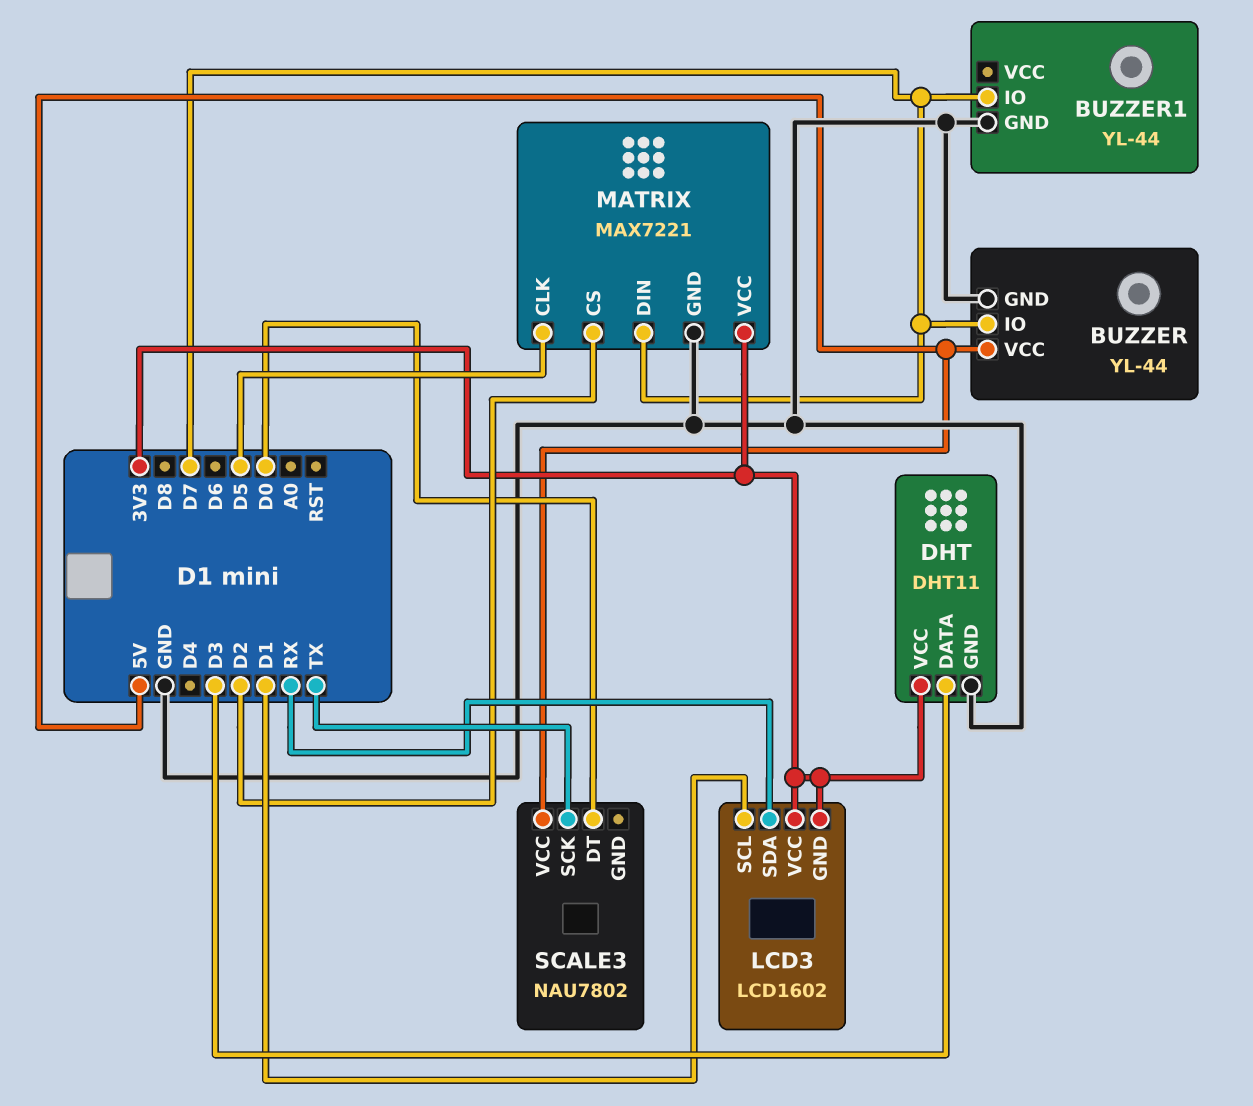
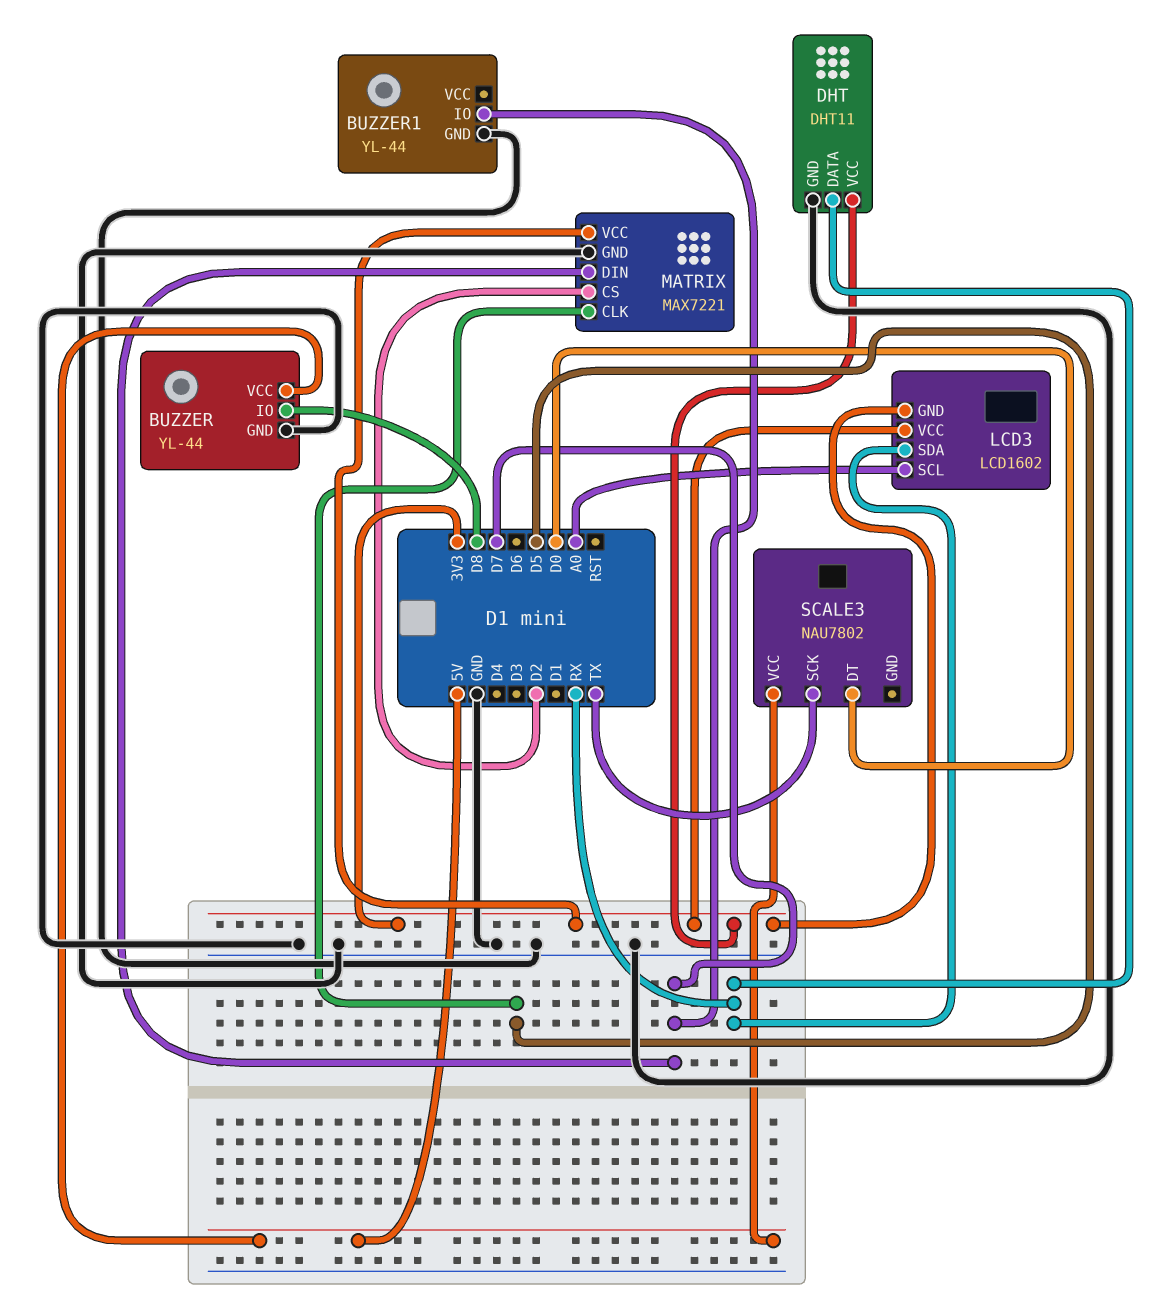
BUZZER pin IO: D7 -> D8
DHT pin DATA: D3 -> RX
LCD3 pin SCL: D1 -> A0

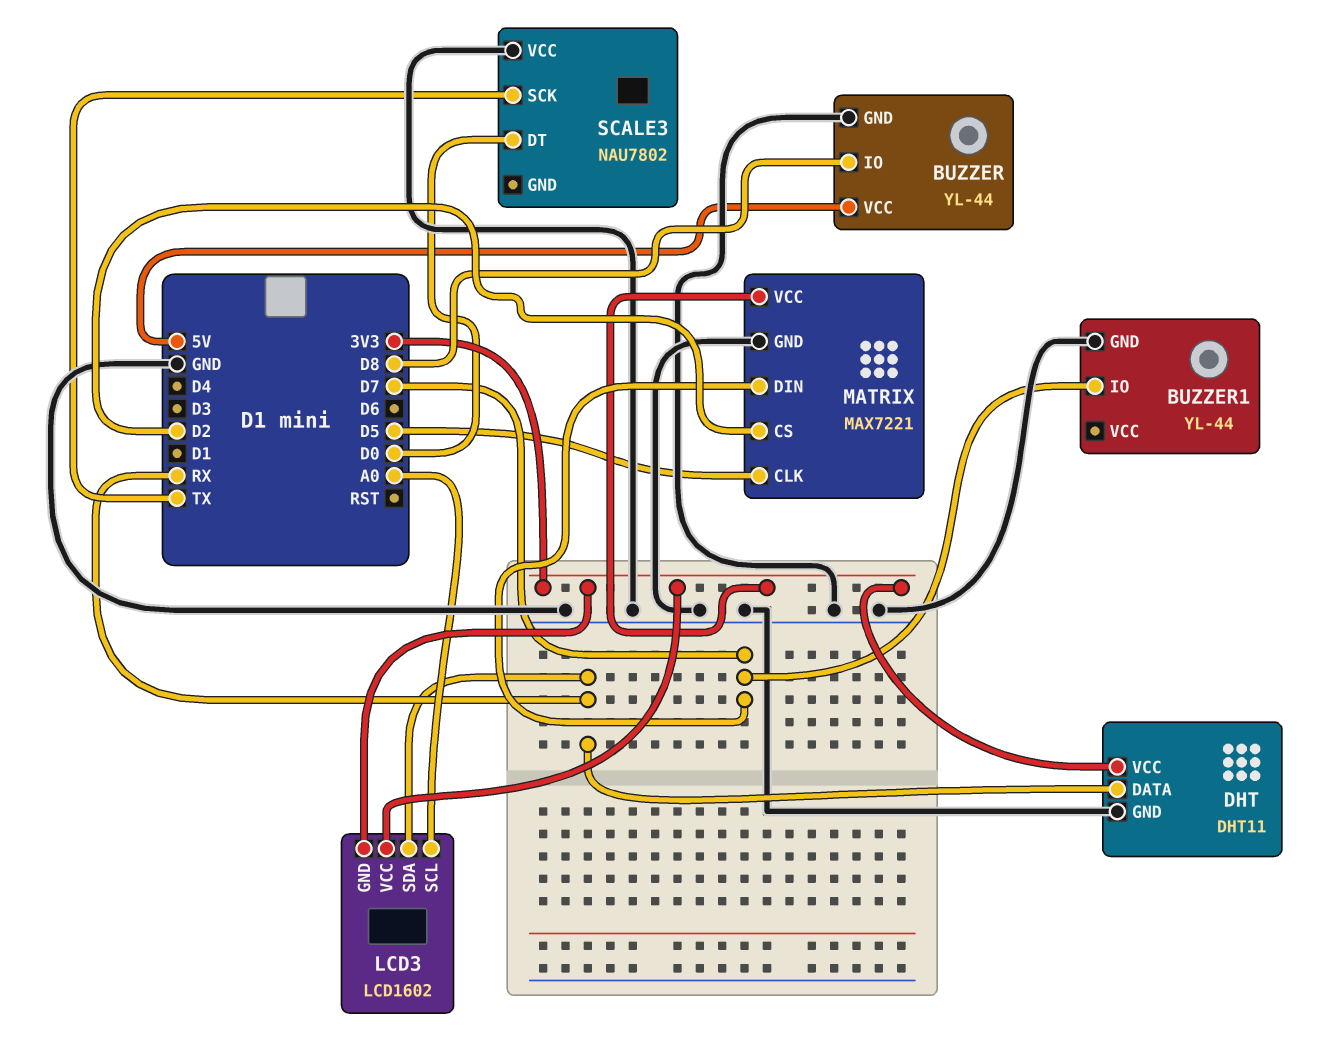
SCALE3 pin VCC: 5V -> GND

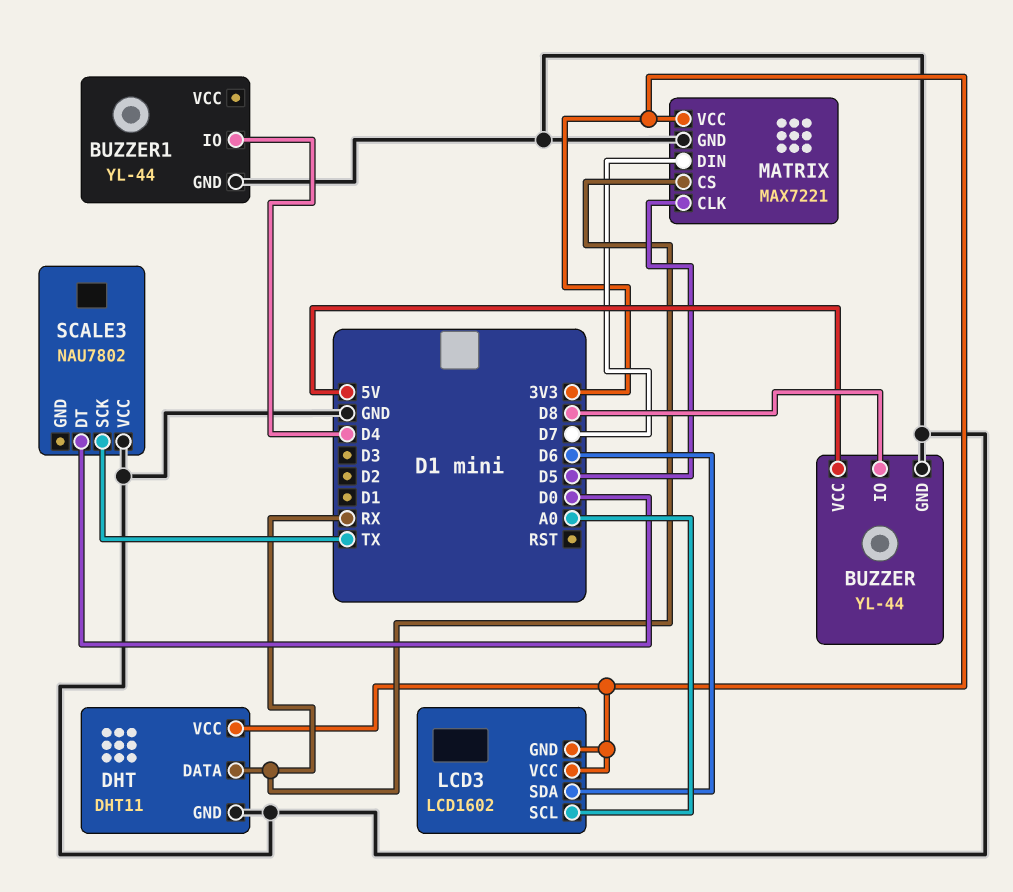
BUZZER1 pin IO: D7 -> D4
LCD3 pin SDA: RX -> D6
MATRIX pin CS: D2 -> RX

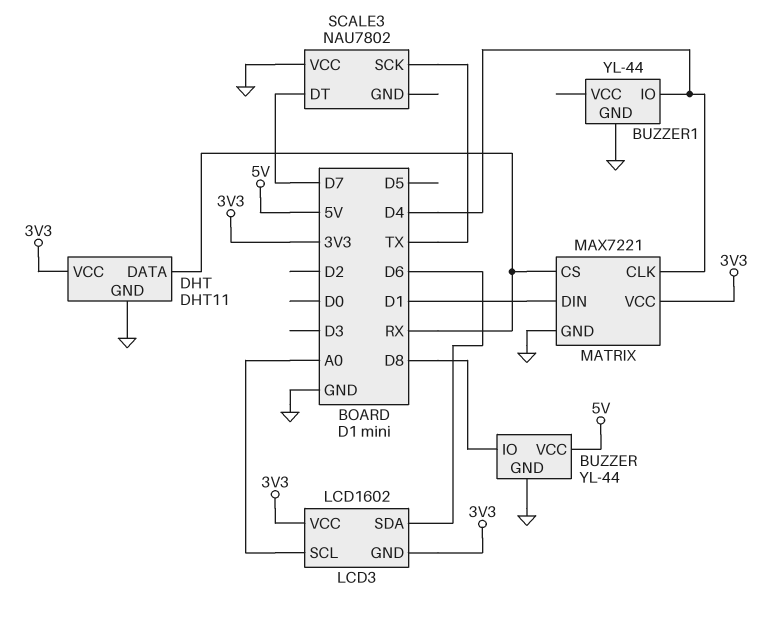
MATRIX pin CLK: D5 -> D4
MATRIX pin DIN: D7 -> D1
SCALE3 pin DT: D0 -> D7

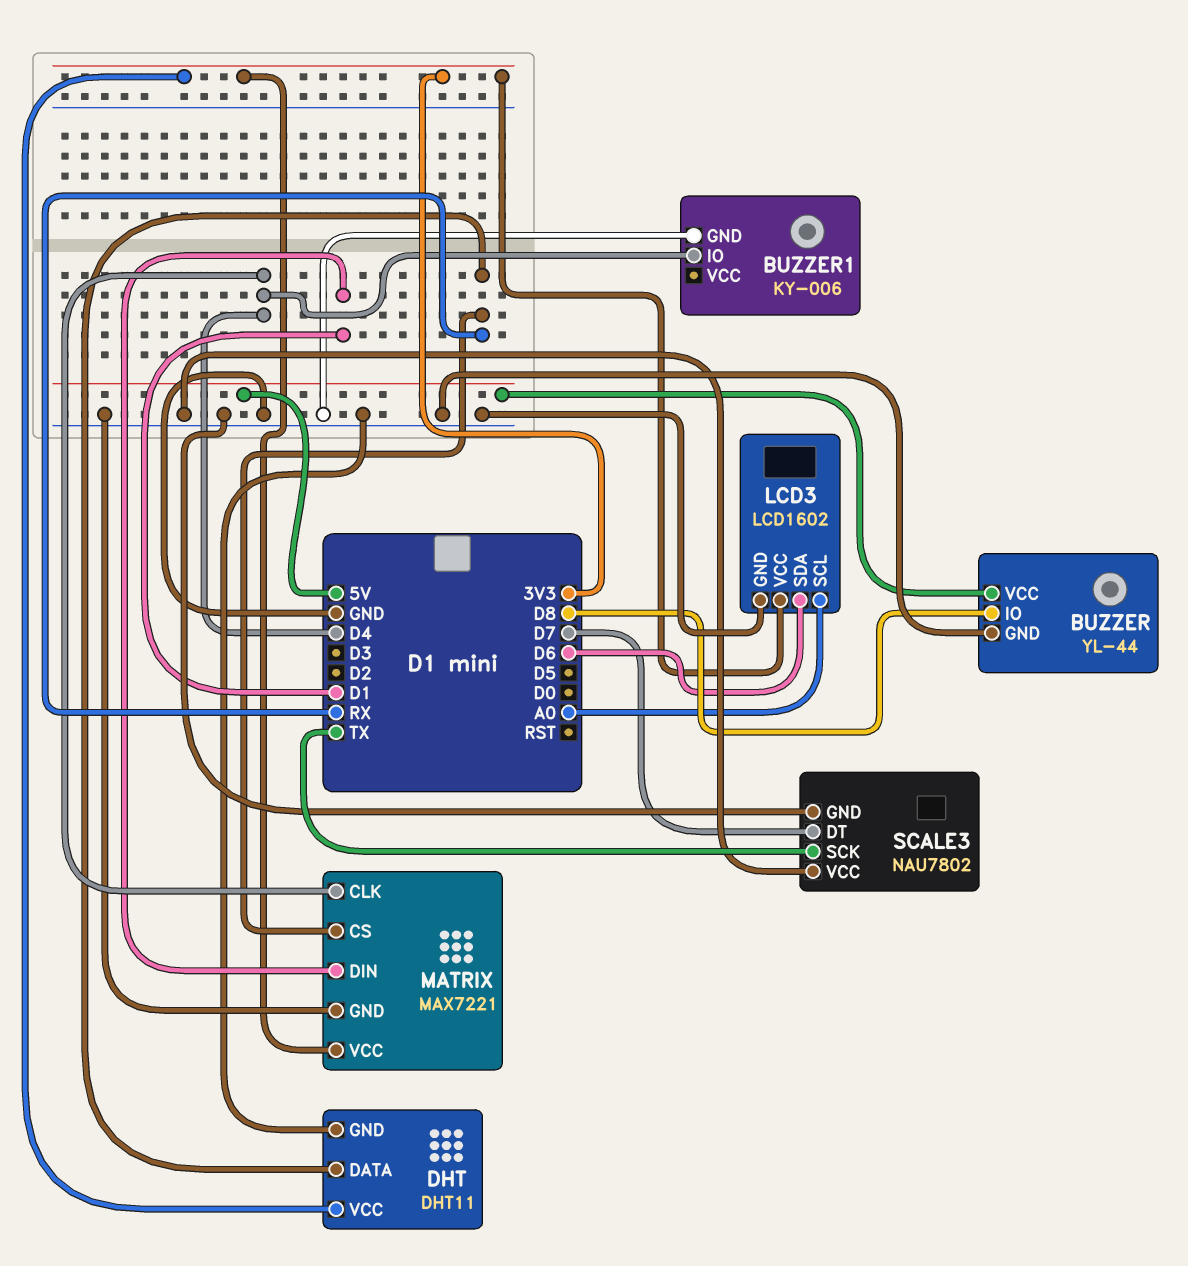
BUZZER1: YL-44 -> KY-006
LCD3 pin GND: 3V3 -> GND
SCALE3 pin GND: none -> GND

